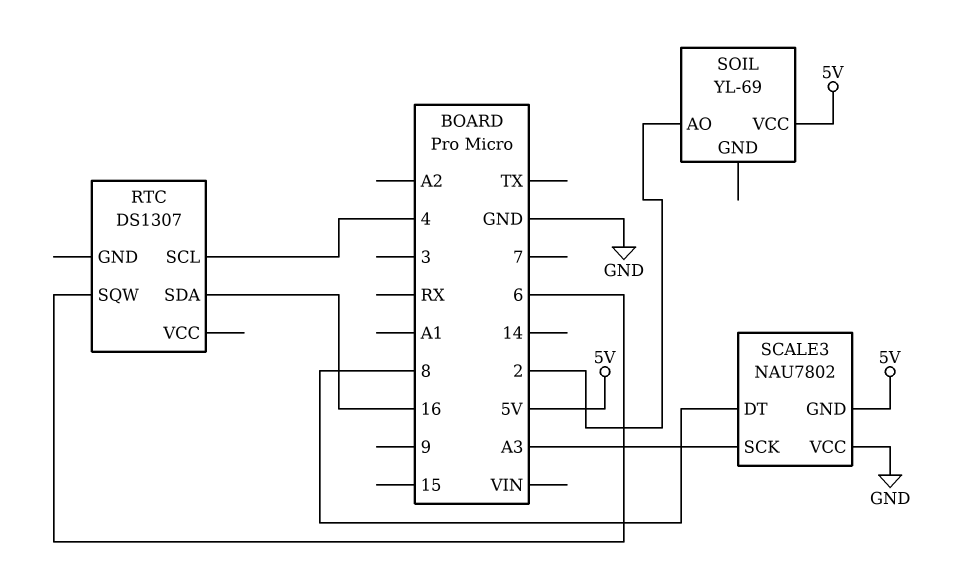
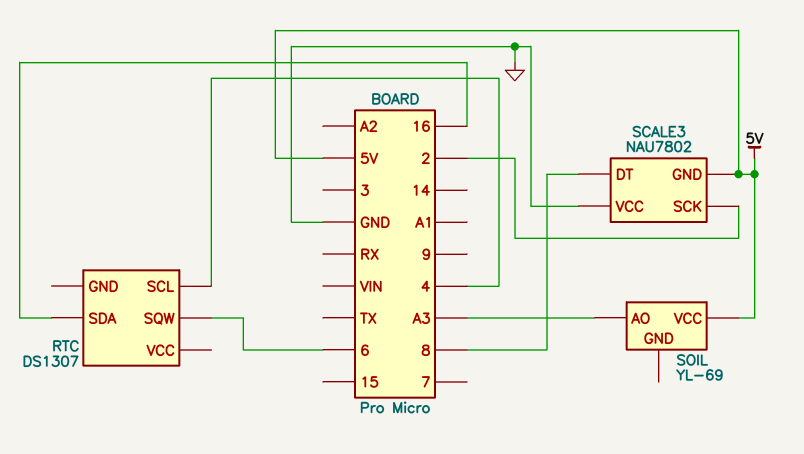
SCALE3 pin SCK: A3 -> 2
SOIL pin AO: 2 -> A3

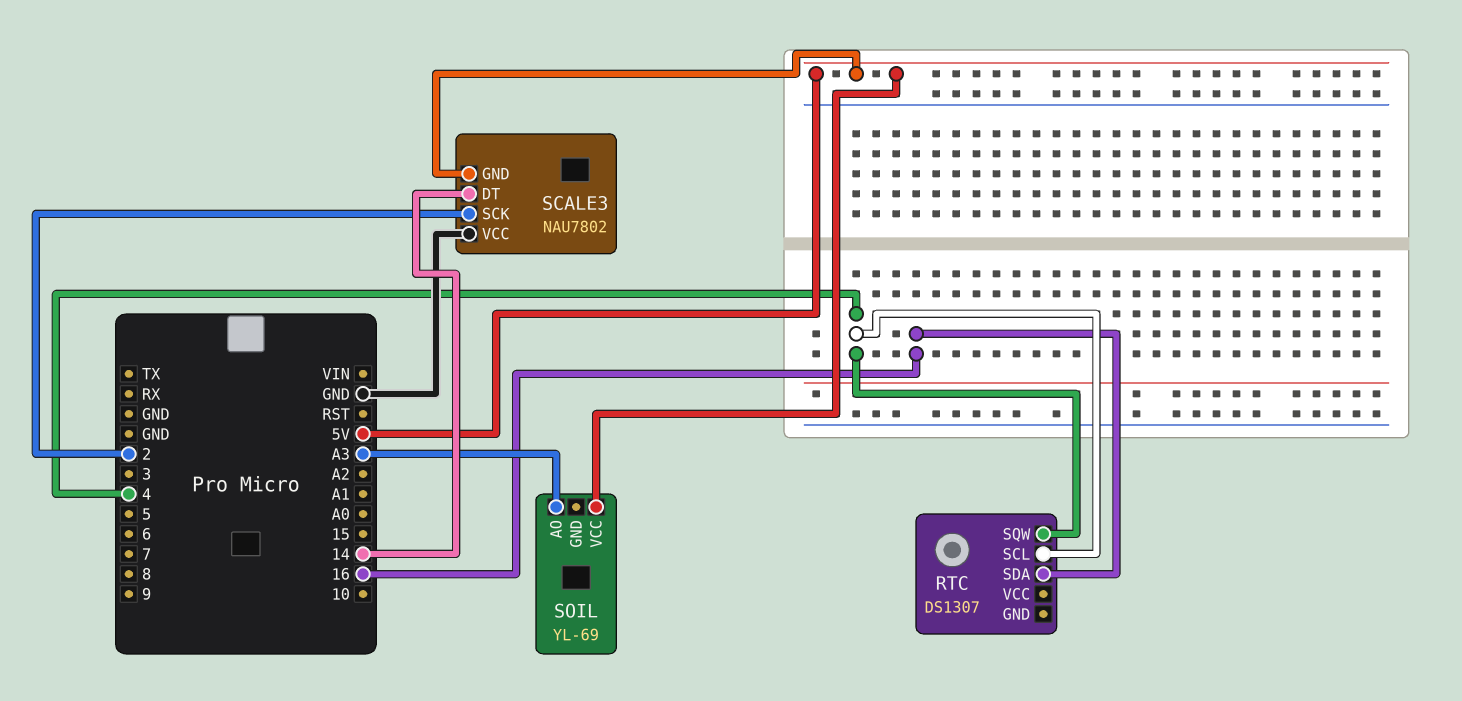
RTC pin SQW: 6 -> 4
SCALE3 pin DT: 8 -> 14

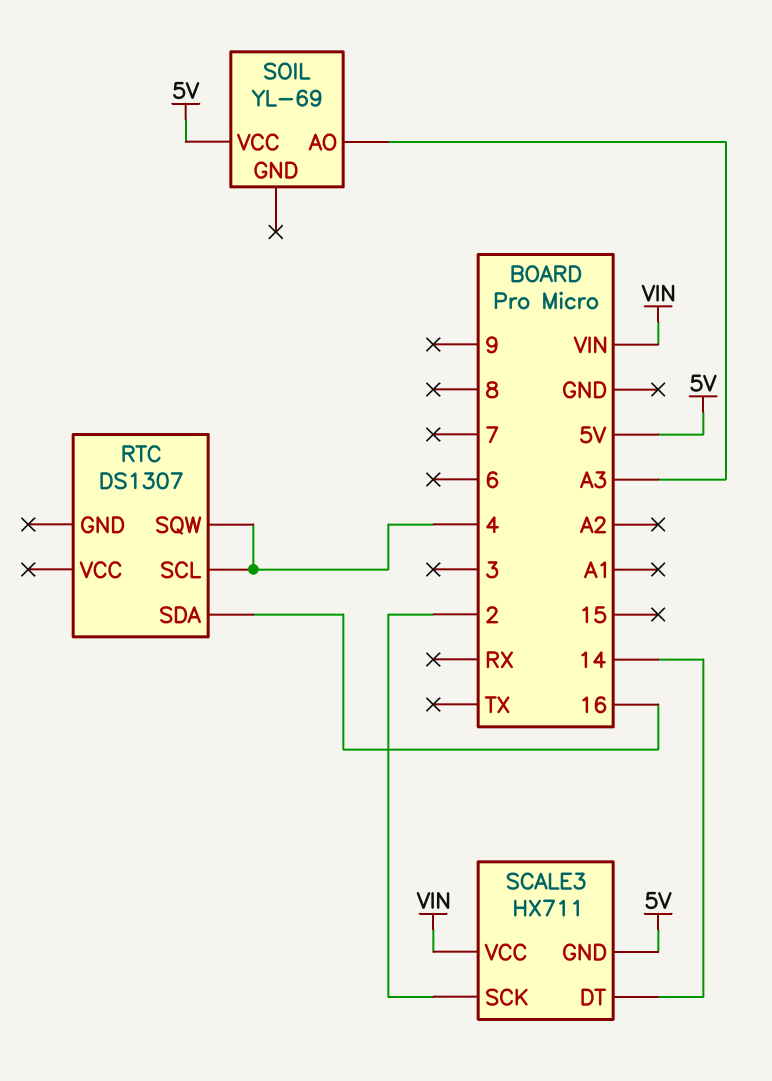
SCALE3: NAU7802 -> HX711
SCALE3 pin VCC: GND -> VIN

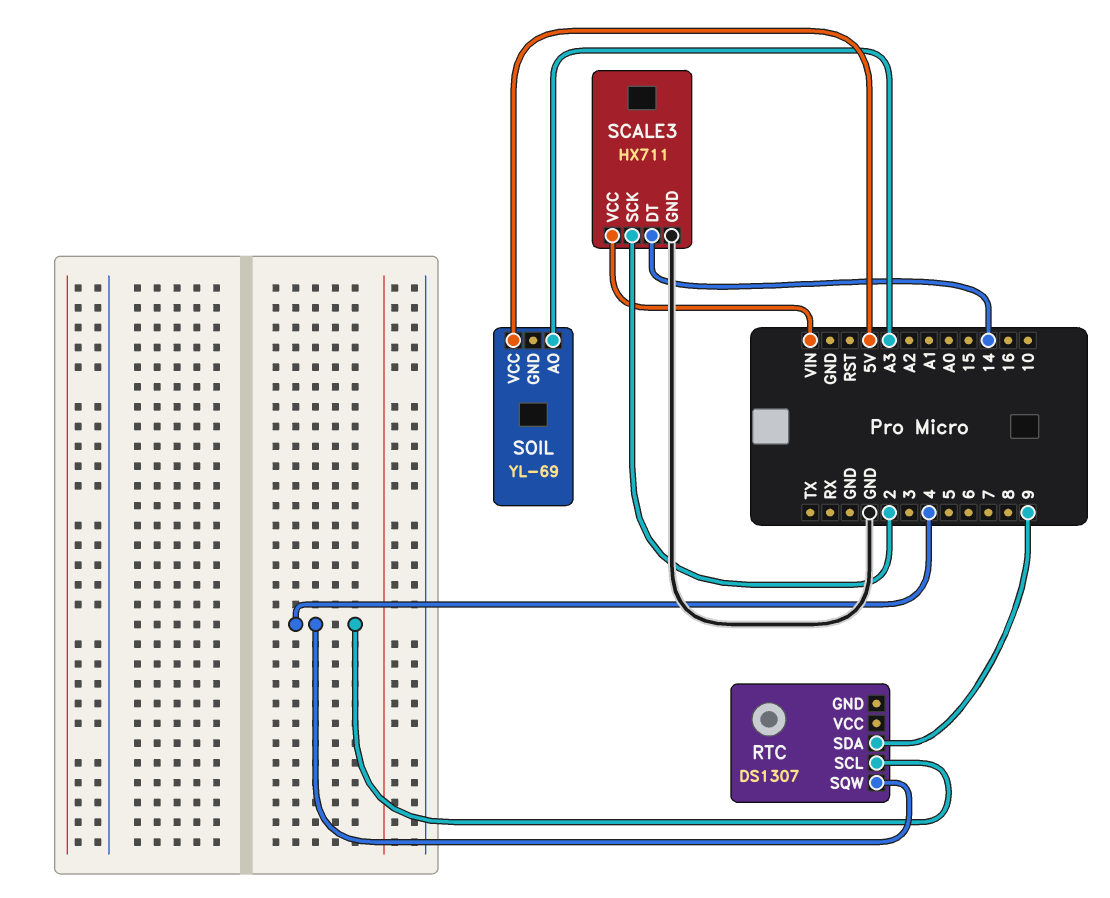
RTC pin SDA: 16 -> 9
SCALE3 pin GND: 5V -> GND

